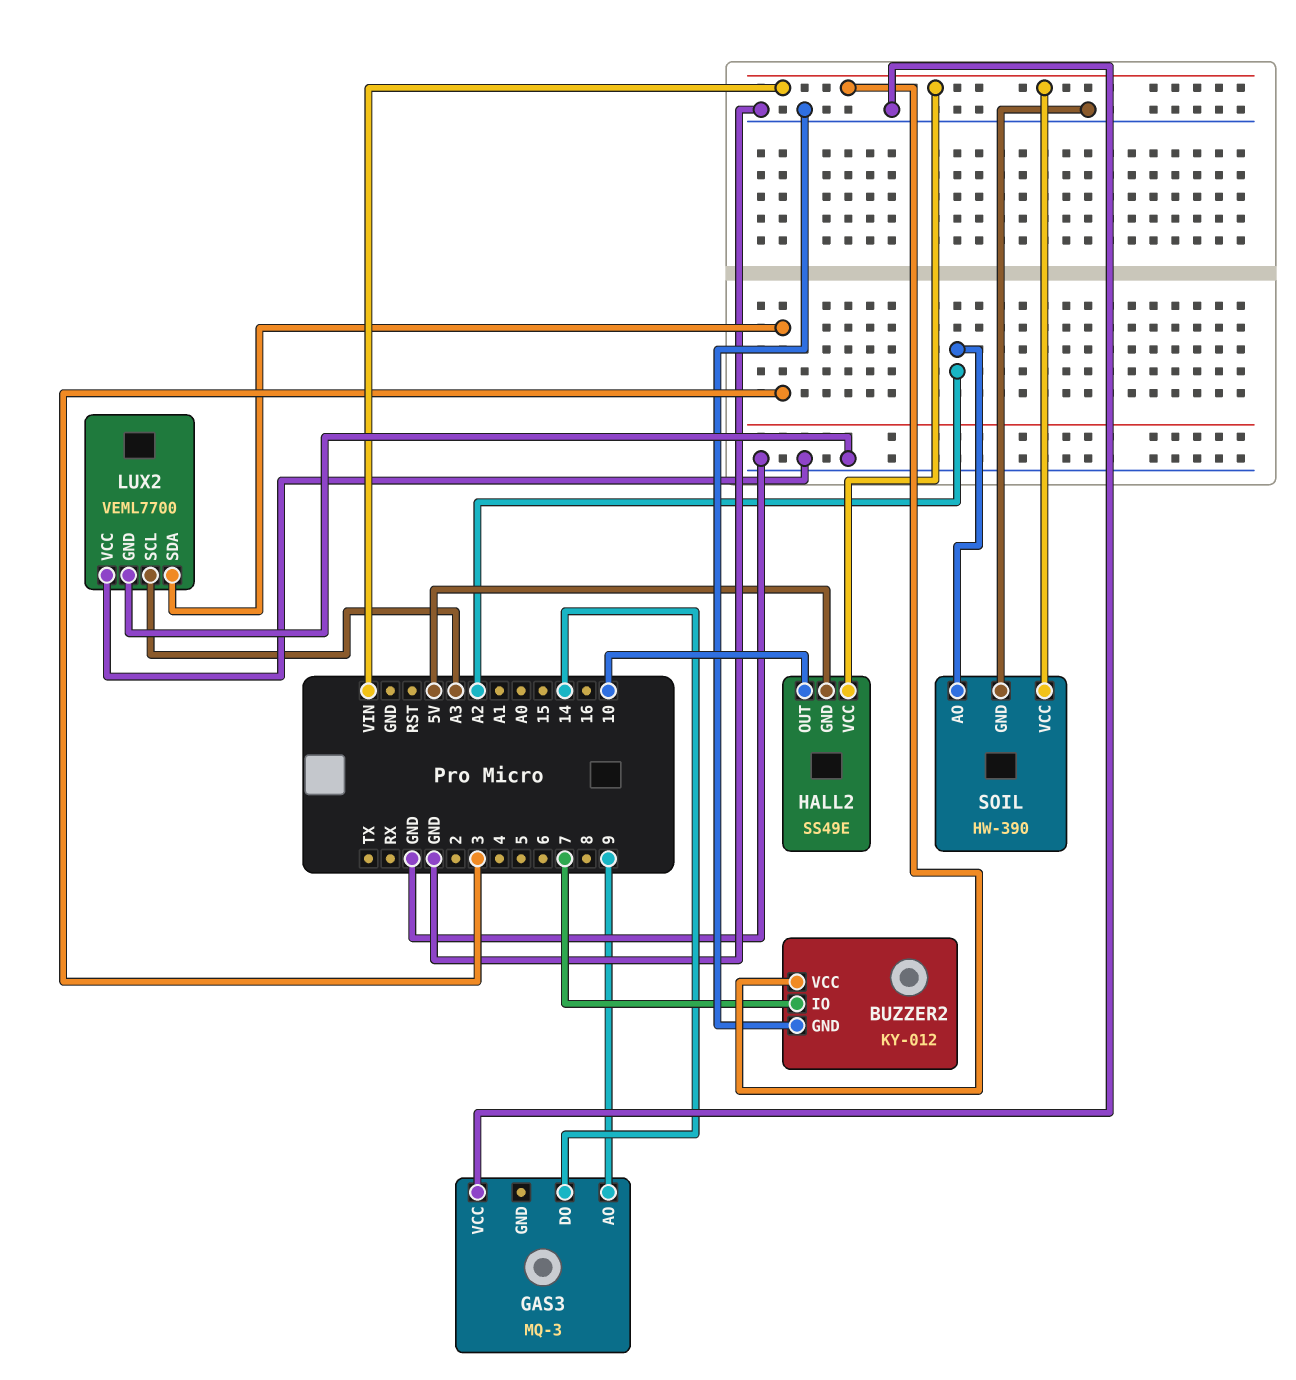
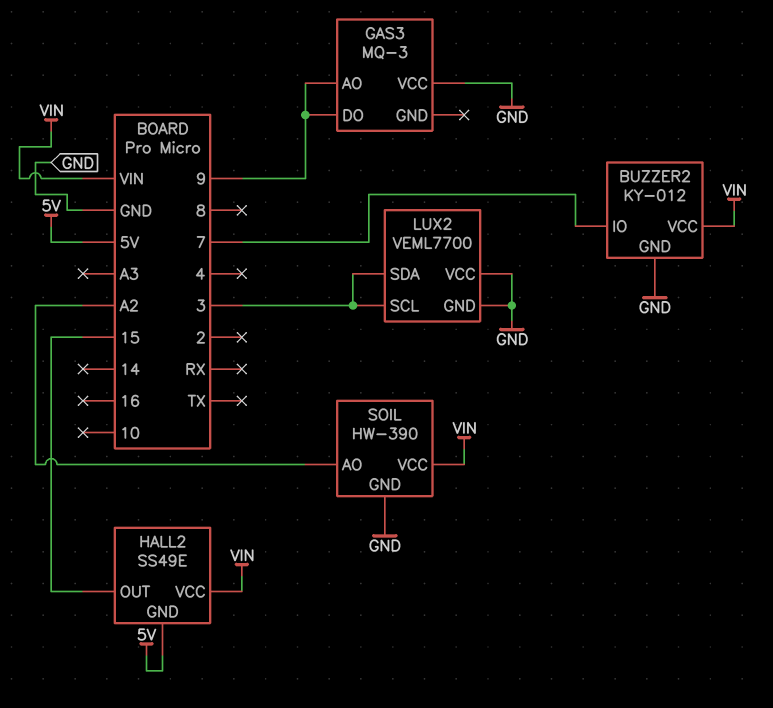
GAS3 pin DO: 14 -> 9
HALL2 pin OUT: 10 -> 15
LUX2 pin SCL: A3 -> 3

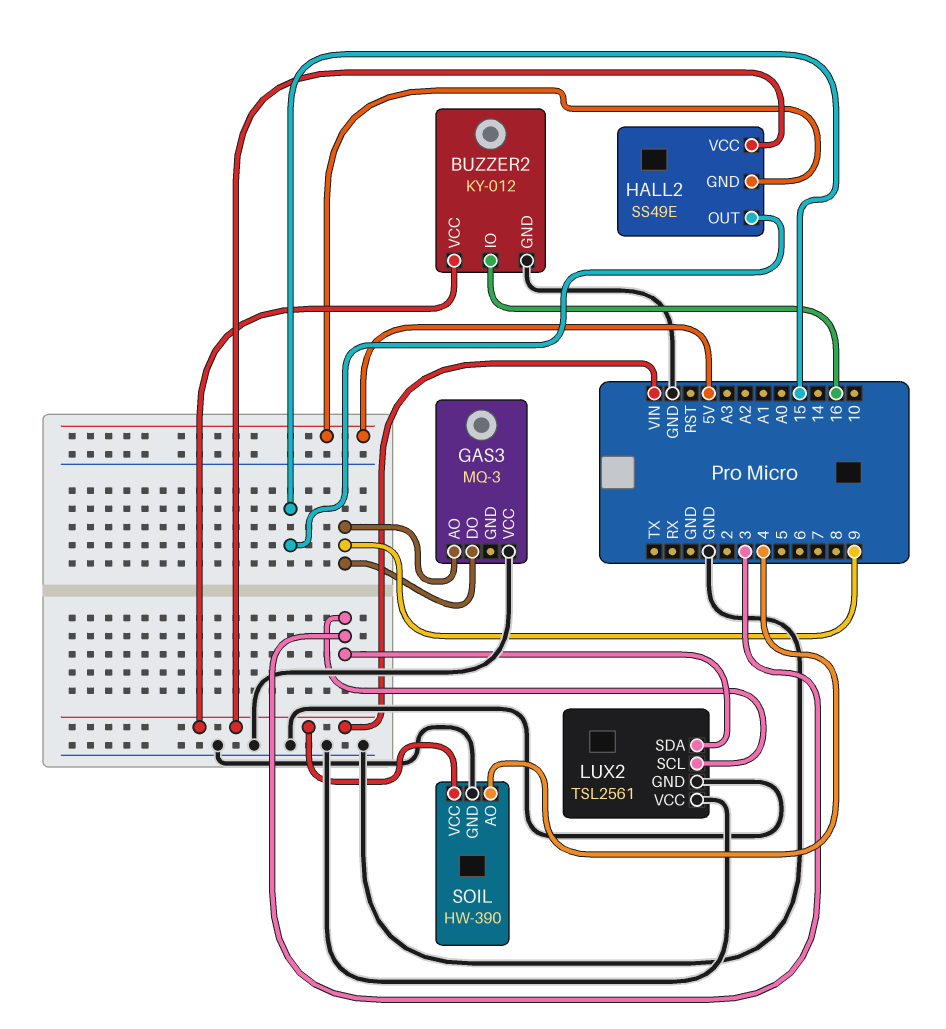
BUZZER2 pin IO: 7 -> 16
LUX2: VEML7700 -> TSL2561
SOIL pin AO: A2 -> 4

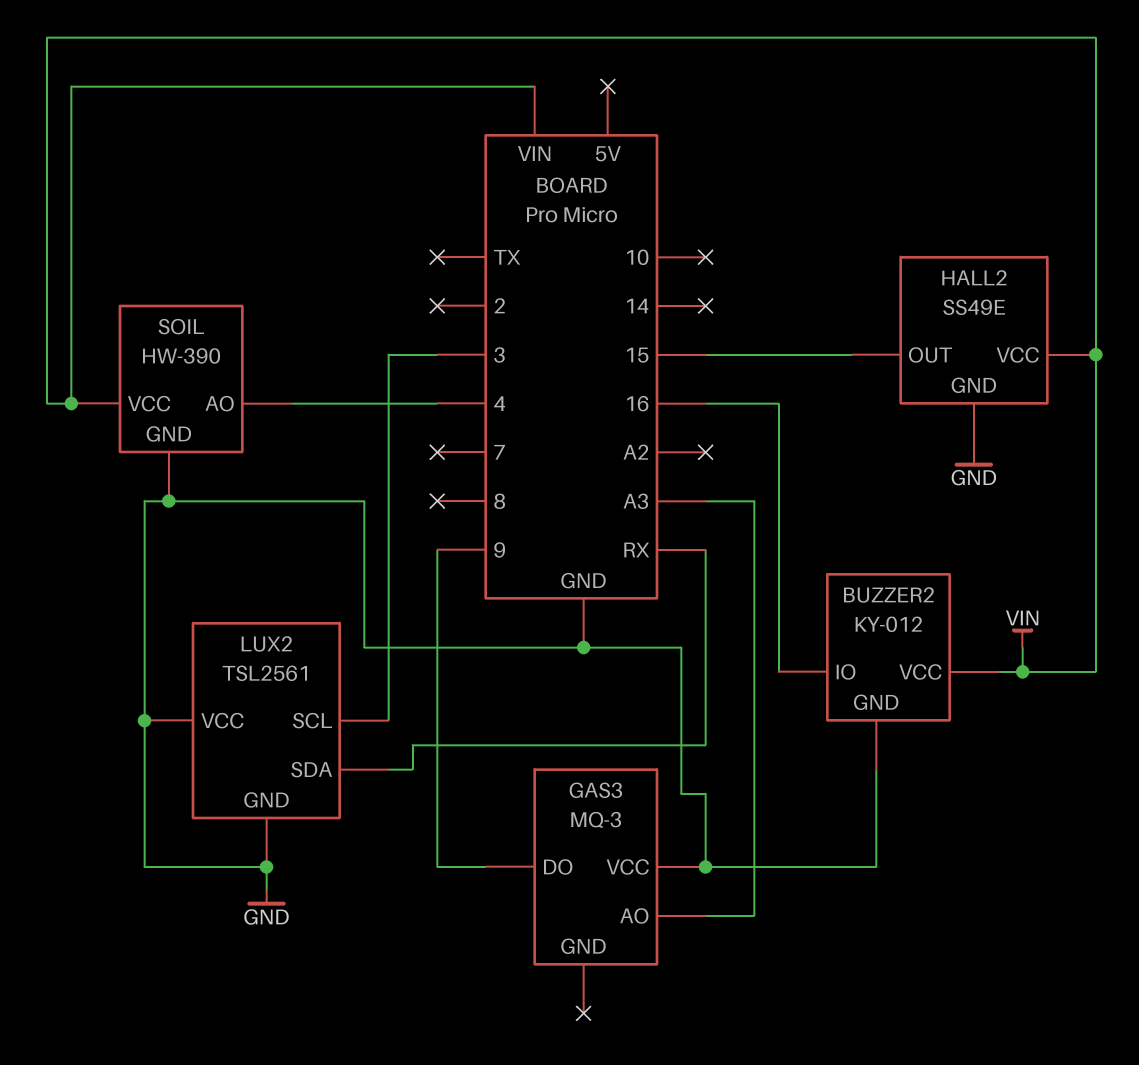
GAS3 pin AO: 9 -> A3
HALL2 pin GND: 5V -> GND
LUX2 pin SDA: 3 -> RX

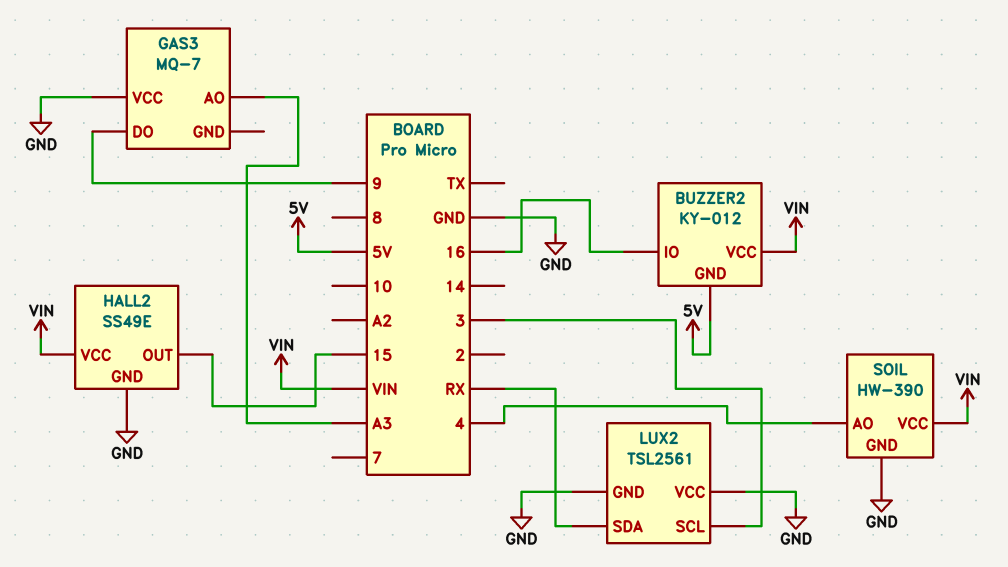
BUZZER2 pin GND: GND -> 5V
GAS3: MQ-3 -> MQ-7

